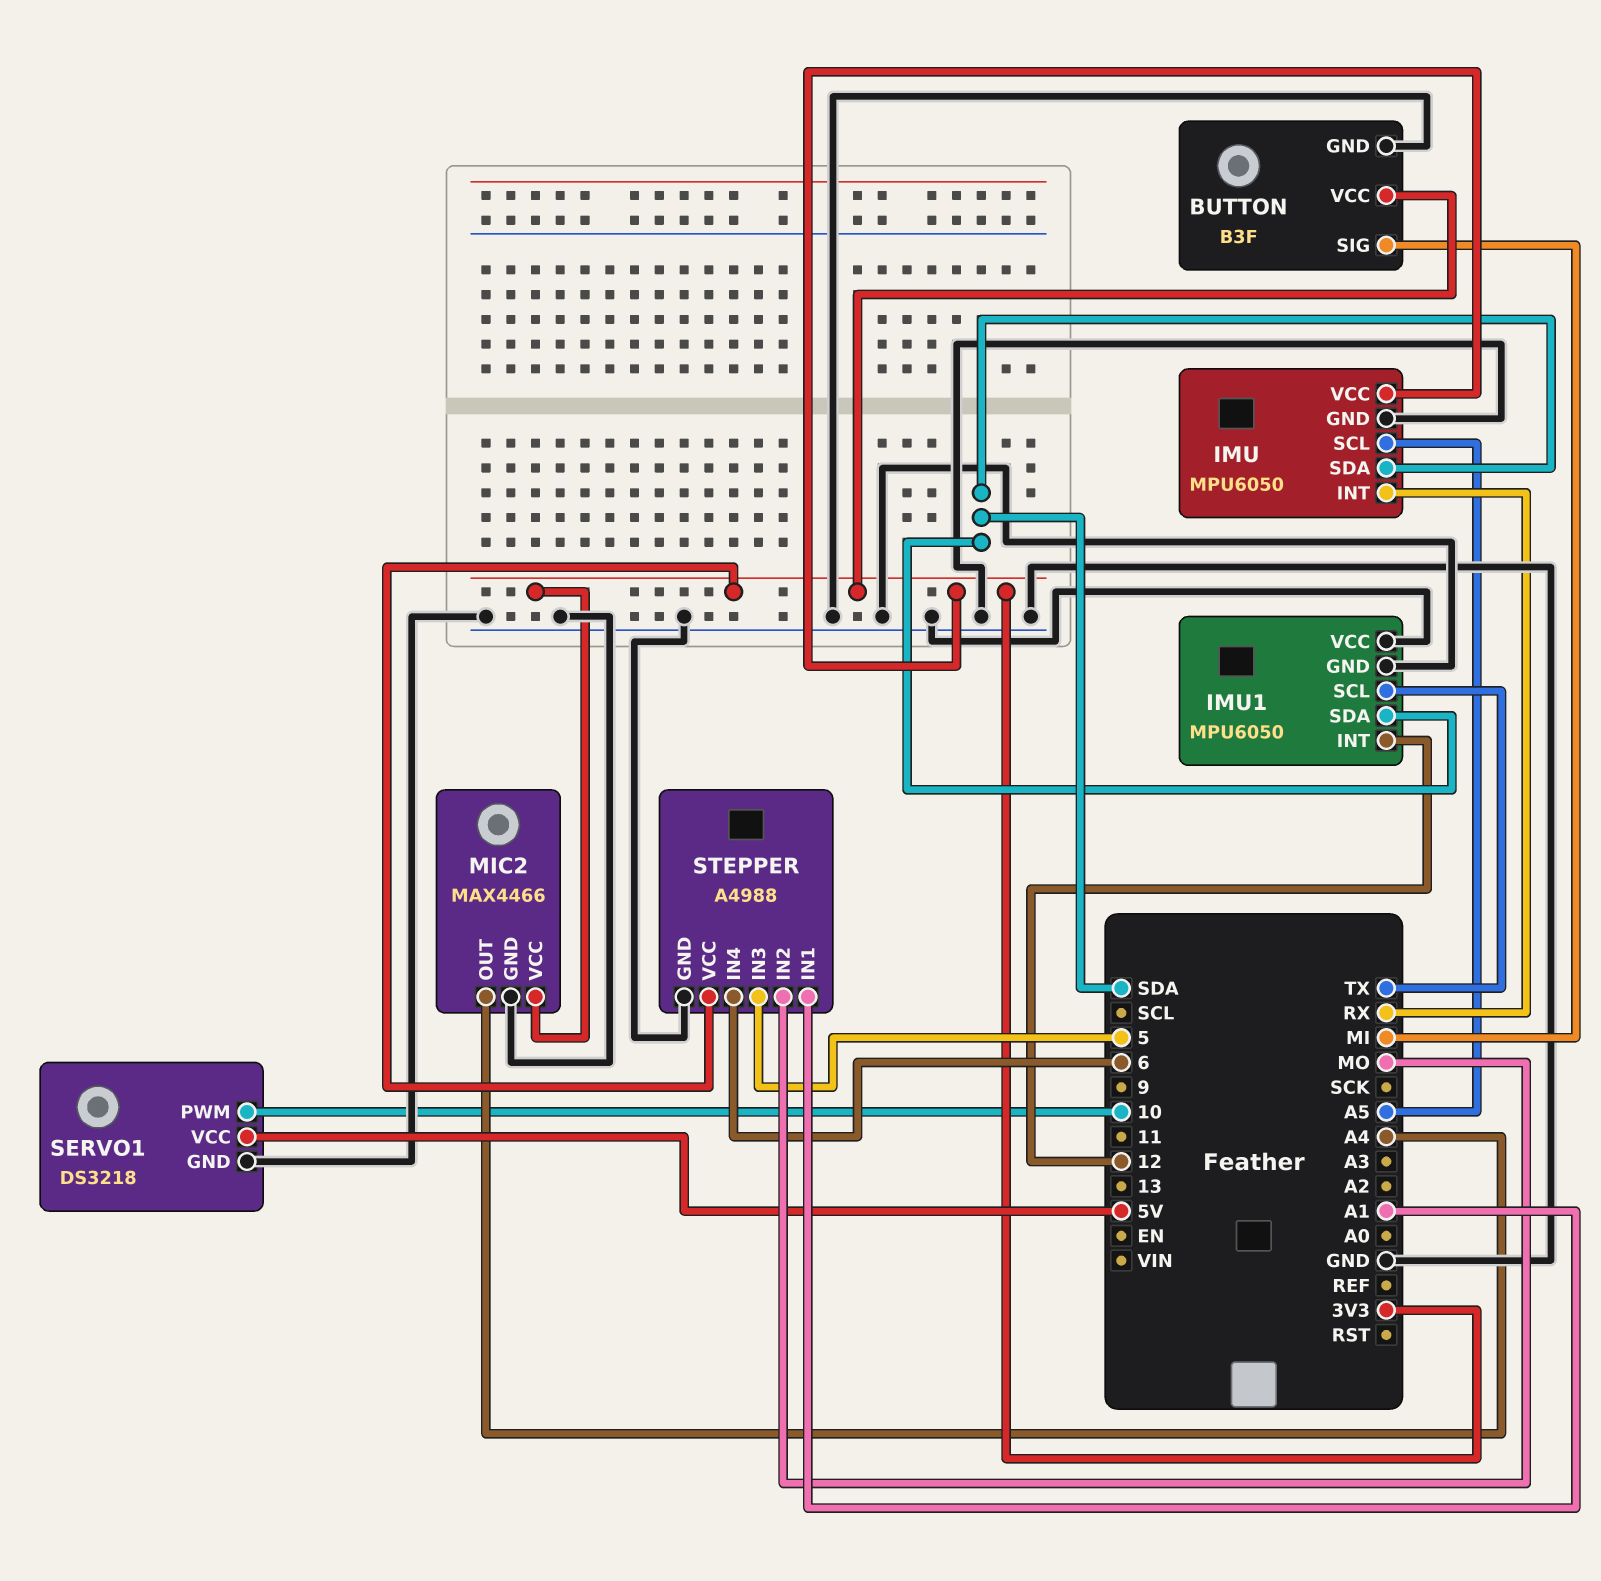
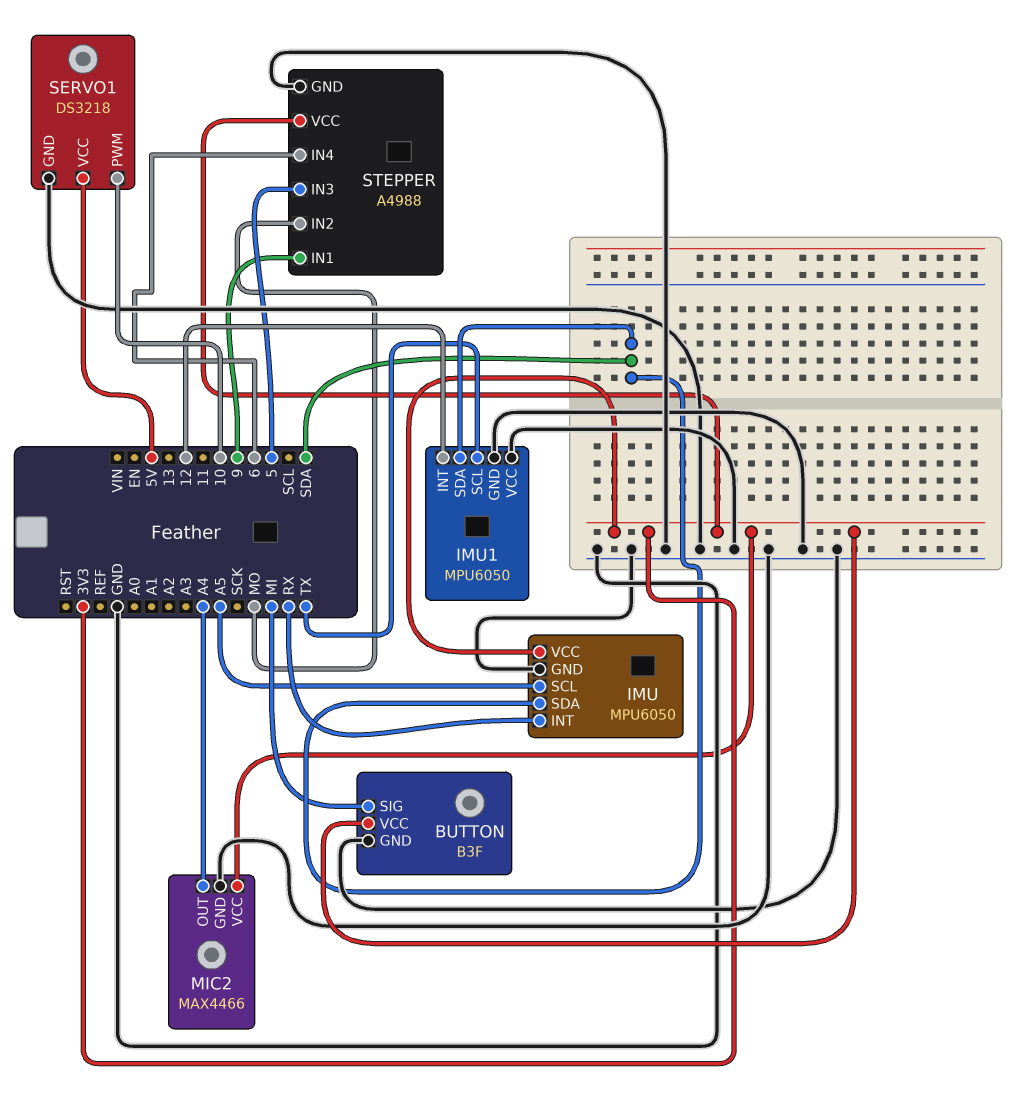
STEPPER pin IN1: A1 -> 9

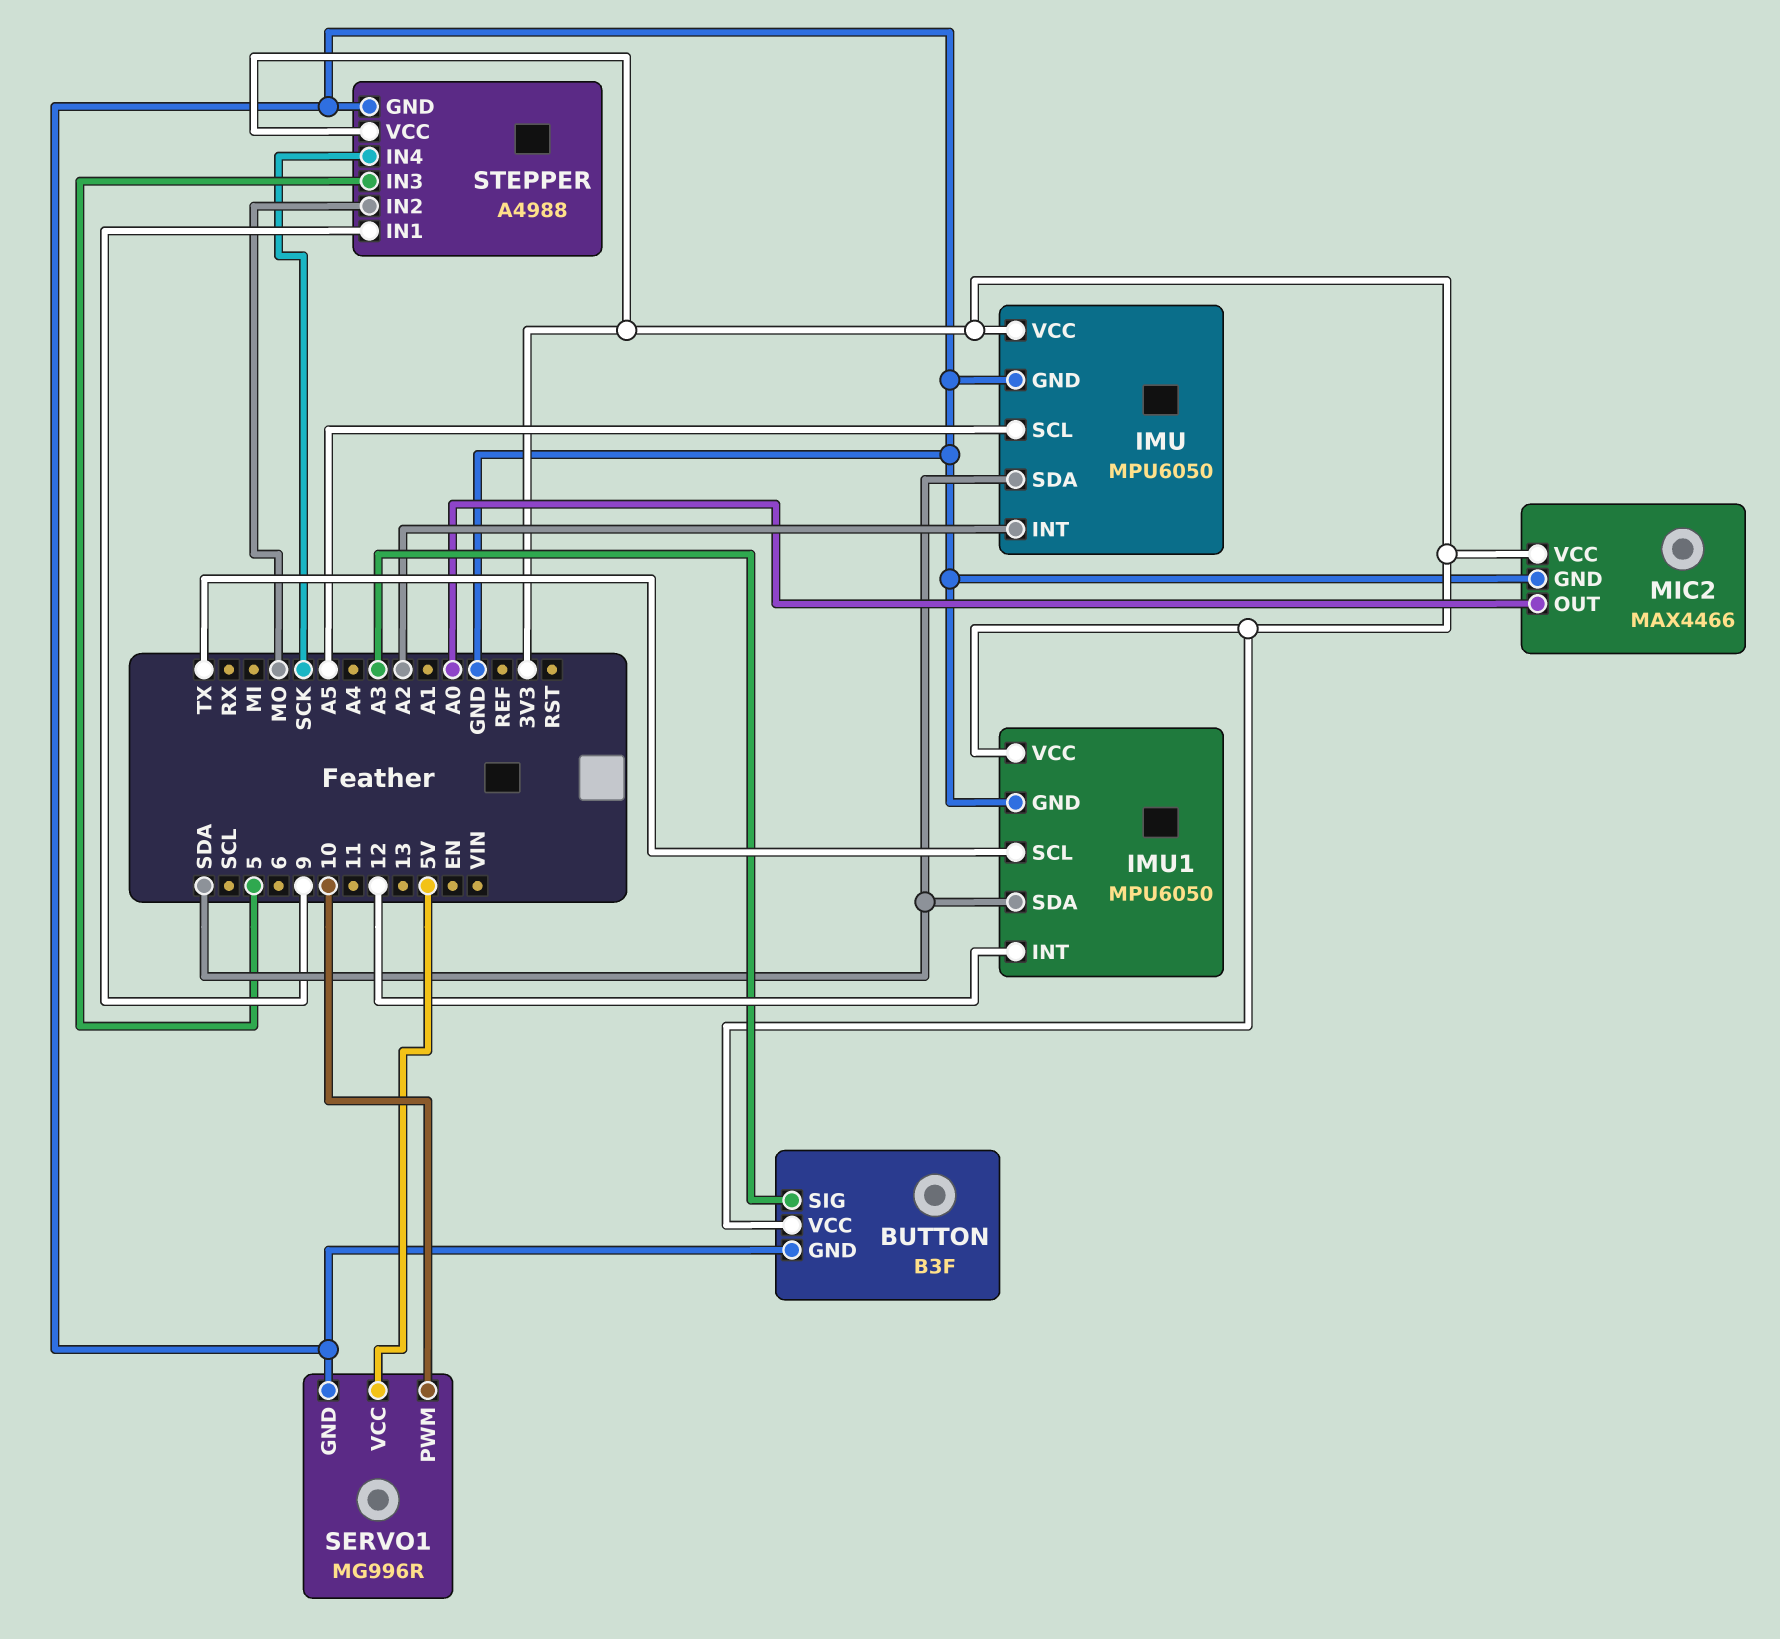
BUTTON pin SIG: MI -> A3
IMU pin INT: RX -> A2
IMU1 pin VCC: GND -> 3V3
MIC2 pin OUT: A4 -> A0
SERVO1: DS3218 -> MG996R
STEPPER pin IN4: 6 -> SCK

